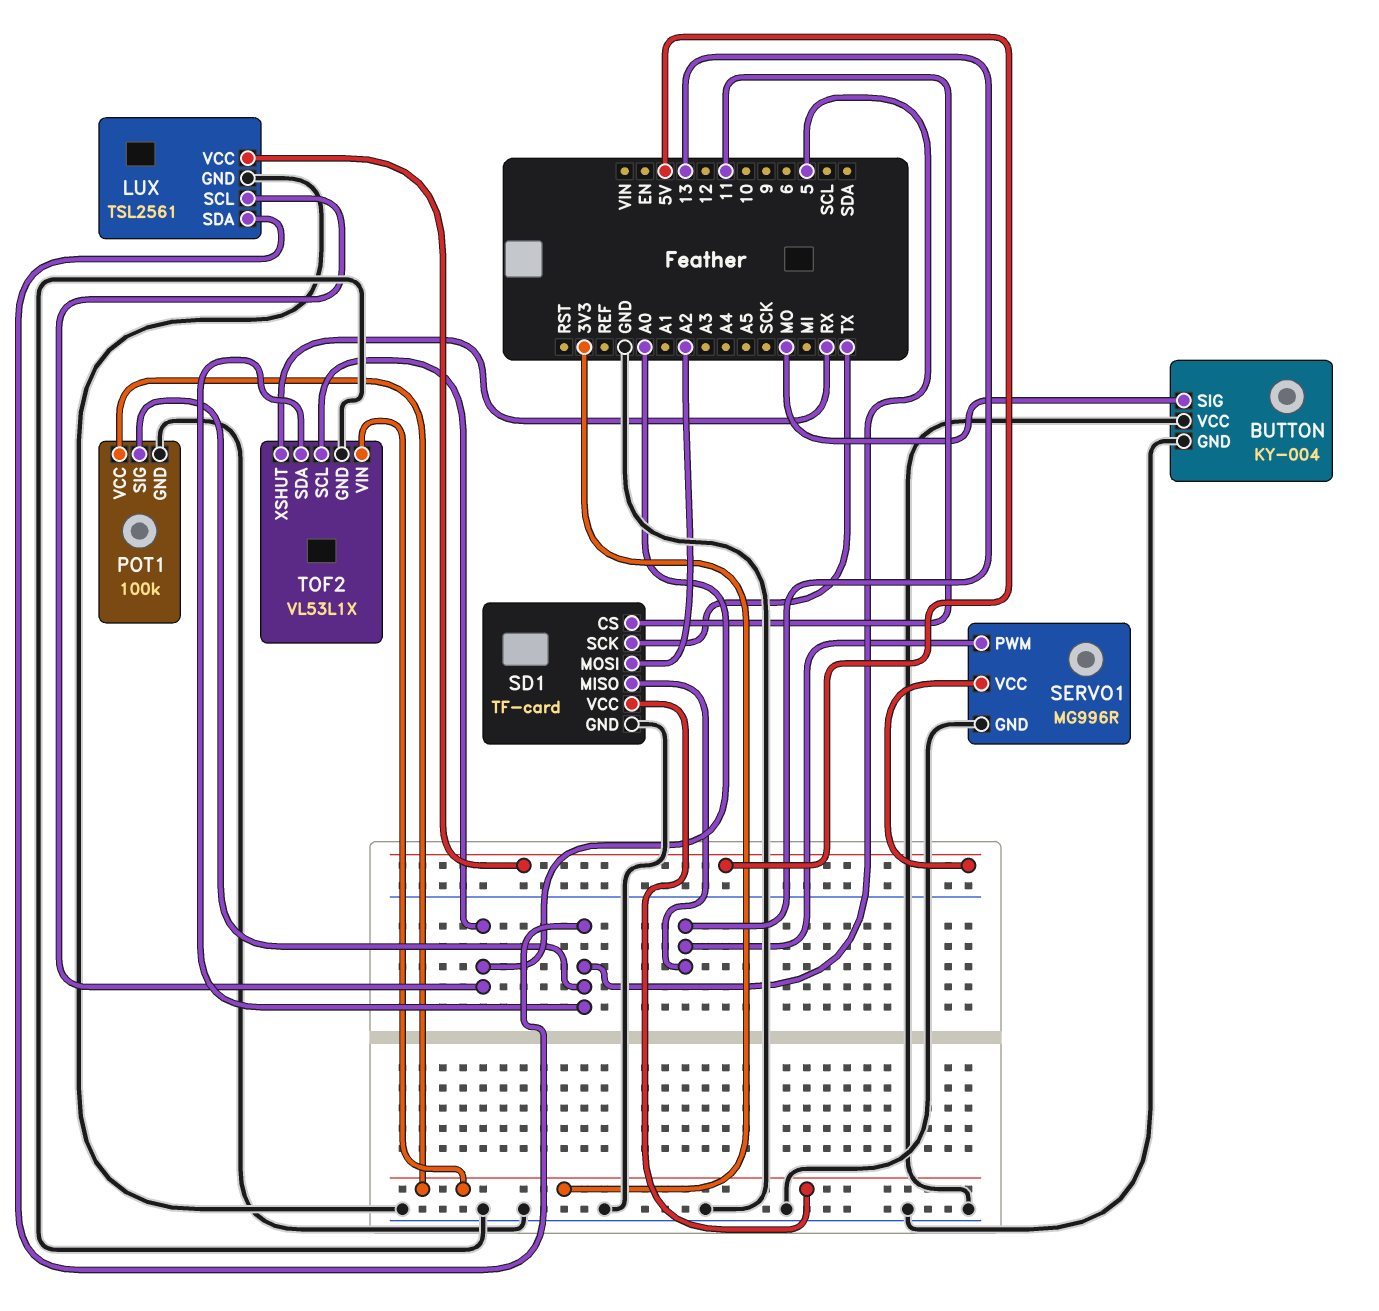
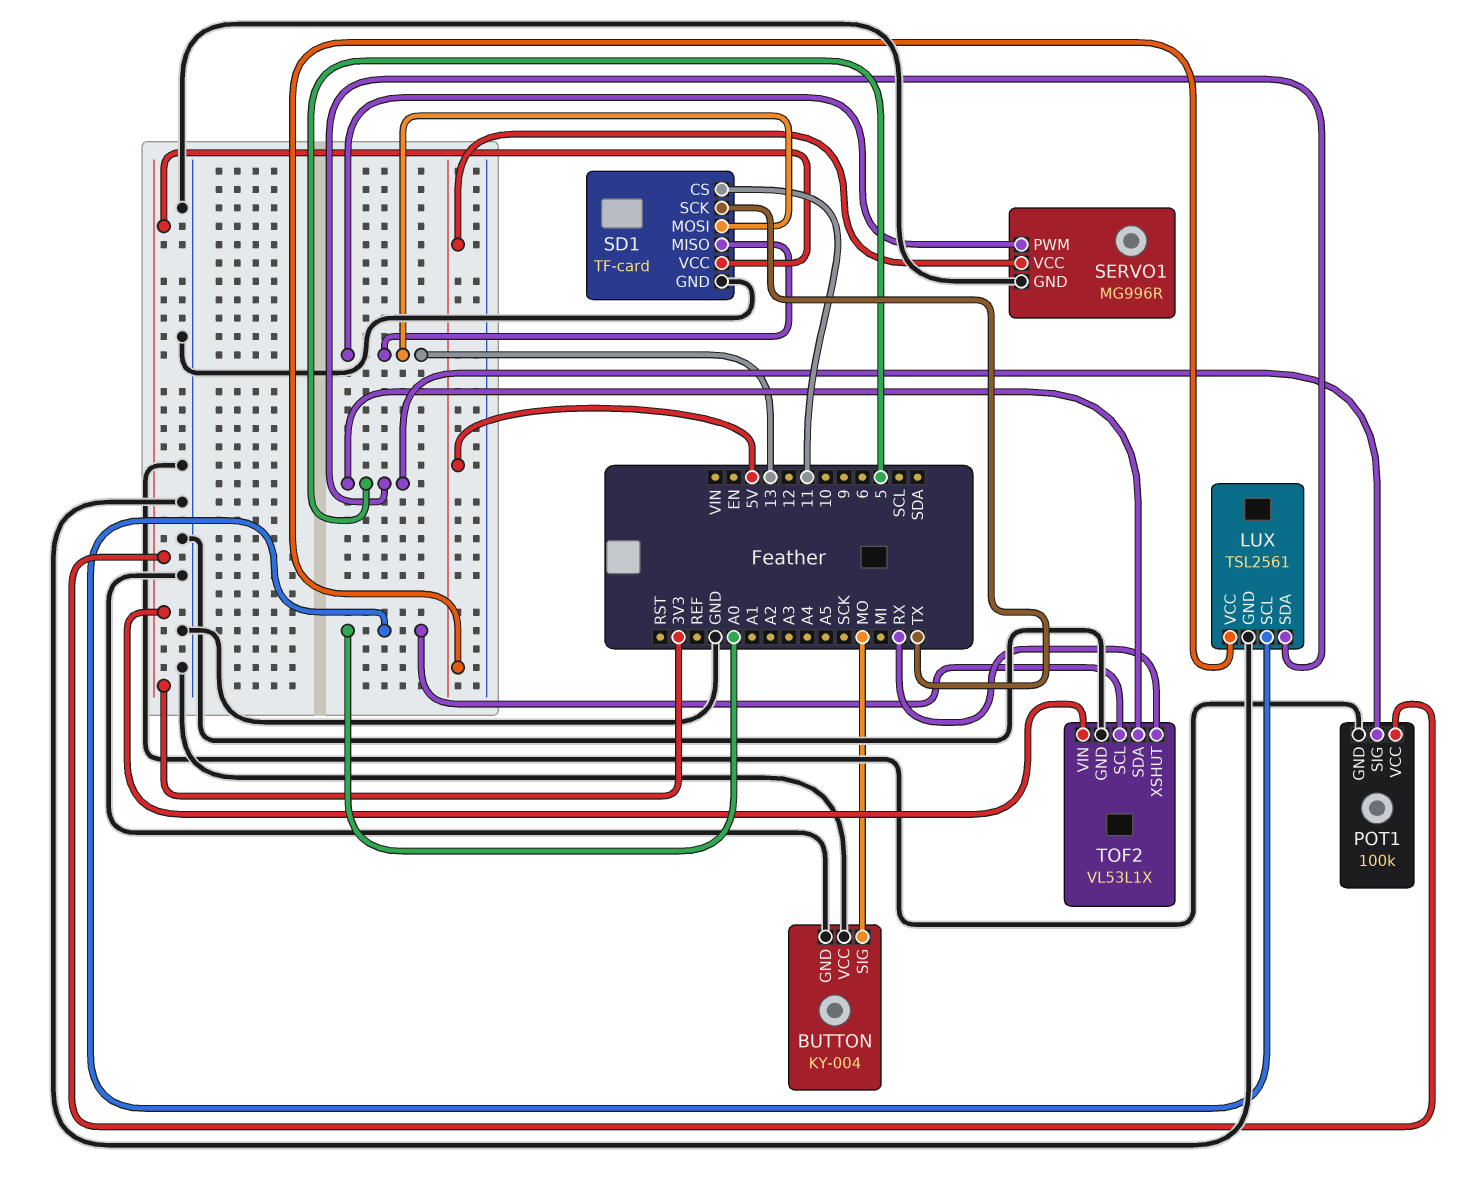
SD1 pin MOSI: A2 -> 13

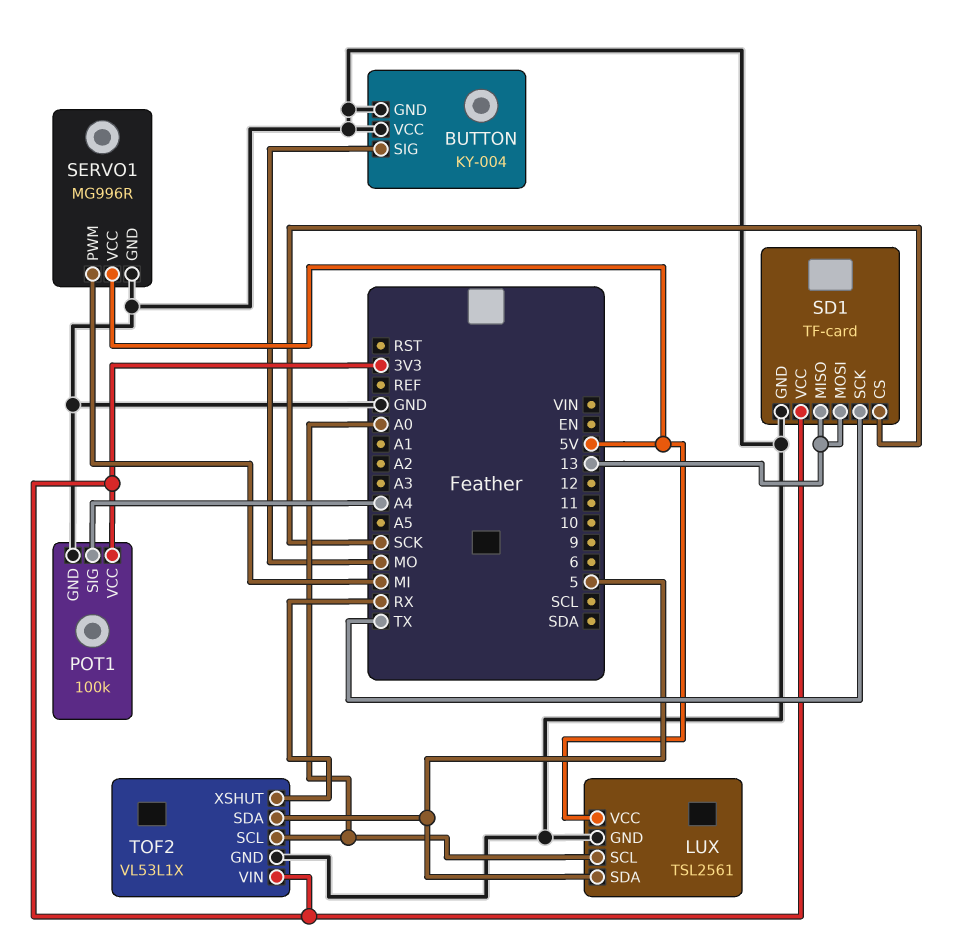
POT1 pin SIG: 5 -> A4
SD1 pin CS: 11 -> SCK
SERVO1 pin PWM: 13 -> MI

